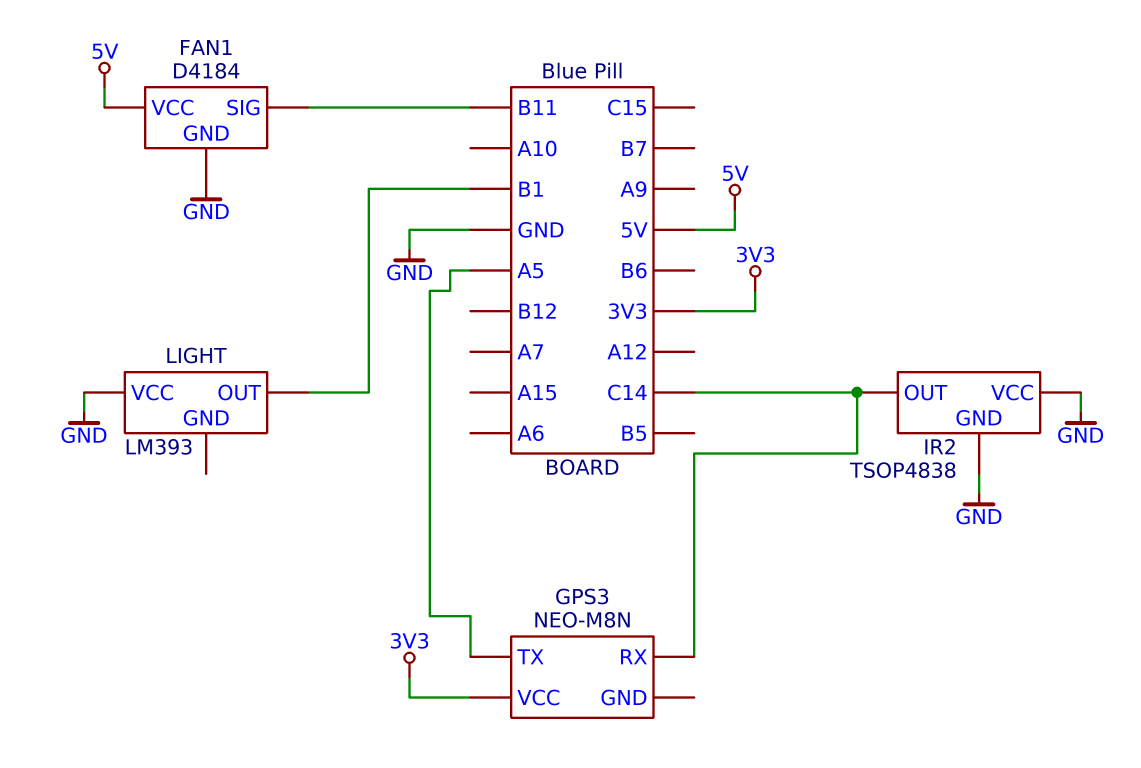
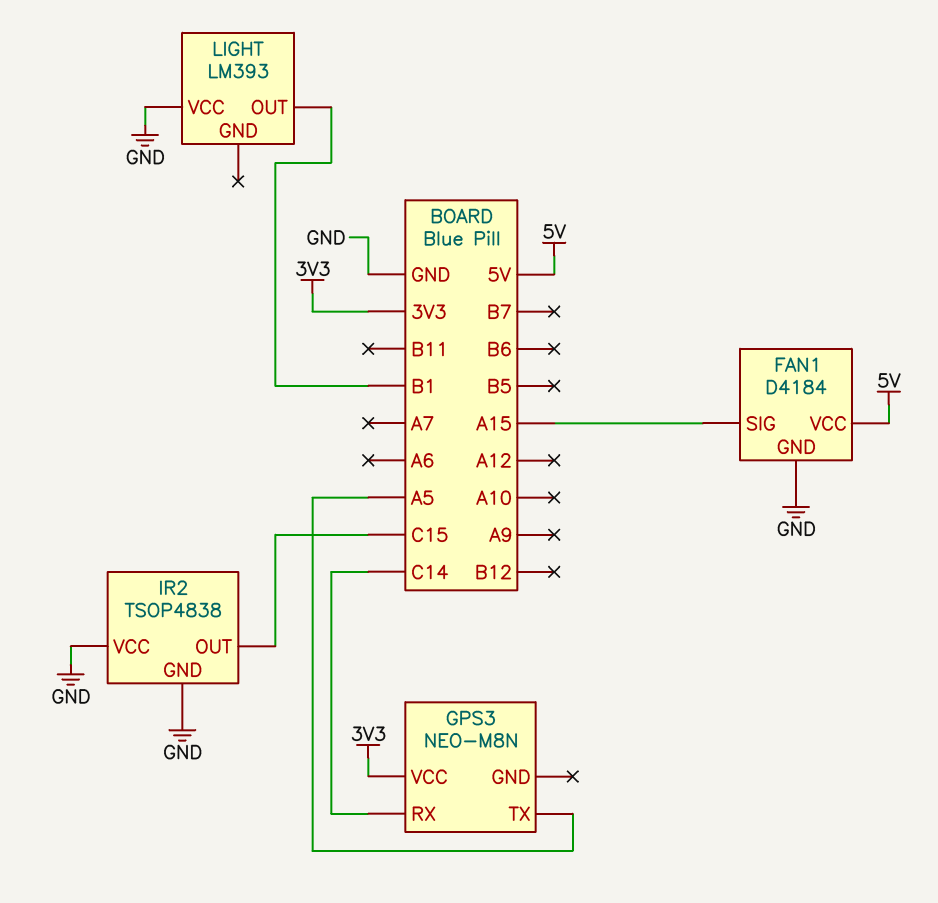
FAN1 pin SIG: B11 -> A15
IR2 pin OUT: C14 -> C15

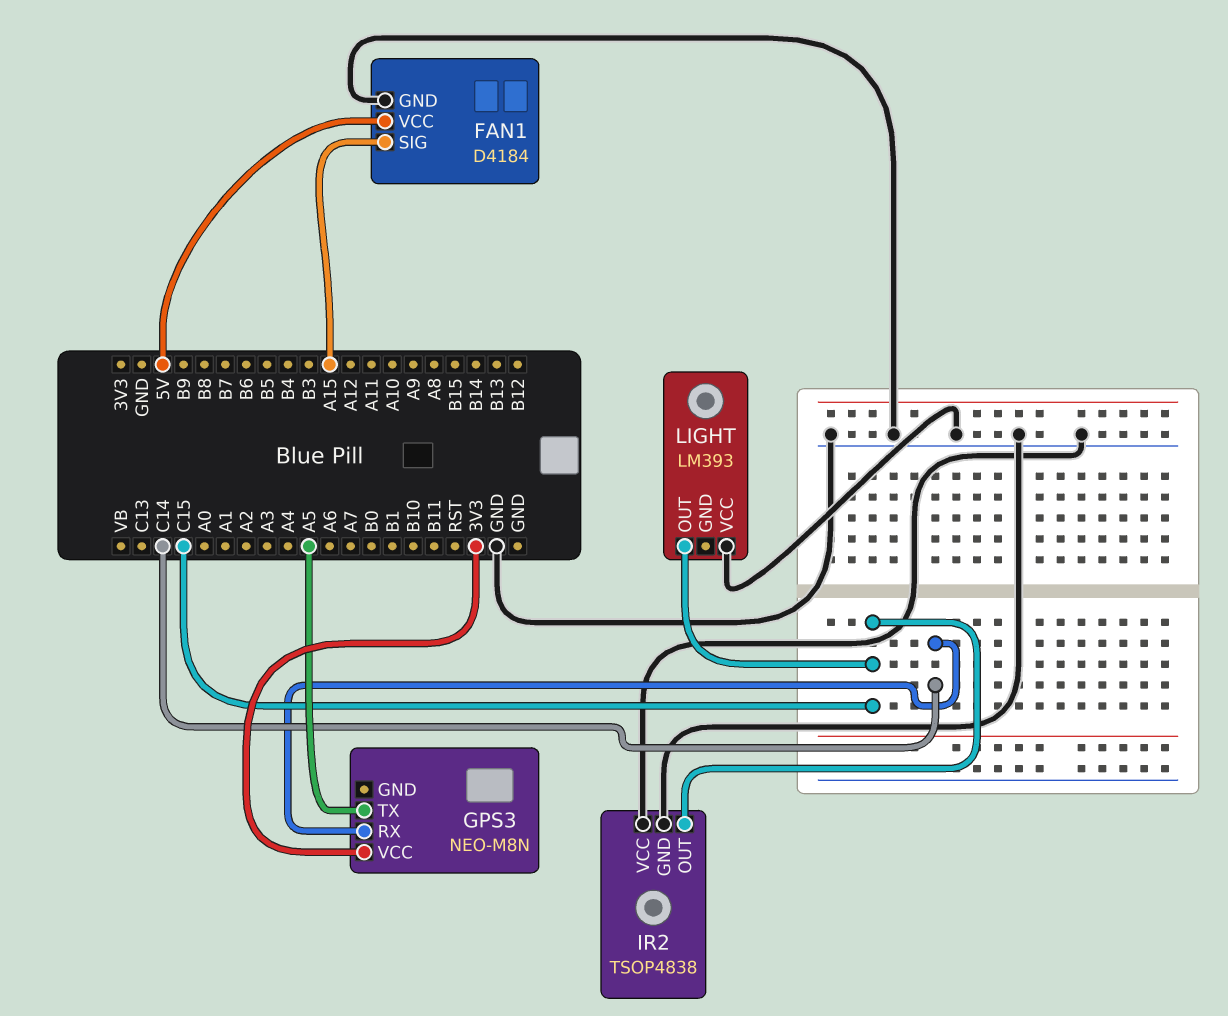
LIGHT pin OUT: B1 -> C15

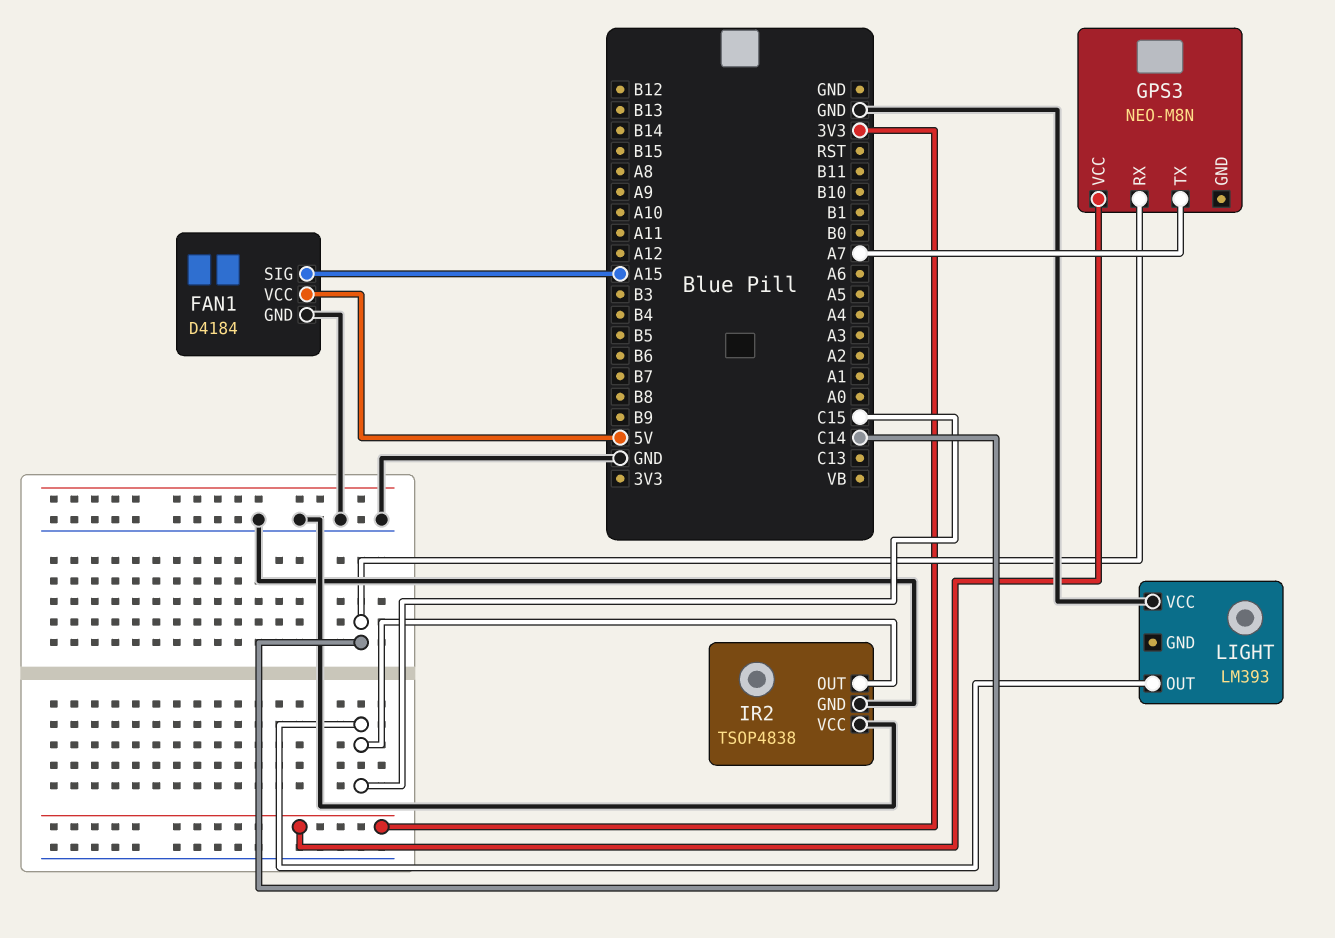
GPS3 pin TX: A5 -> A7

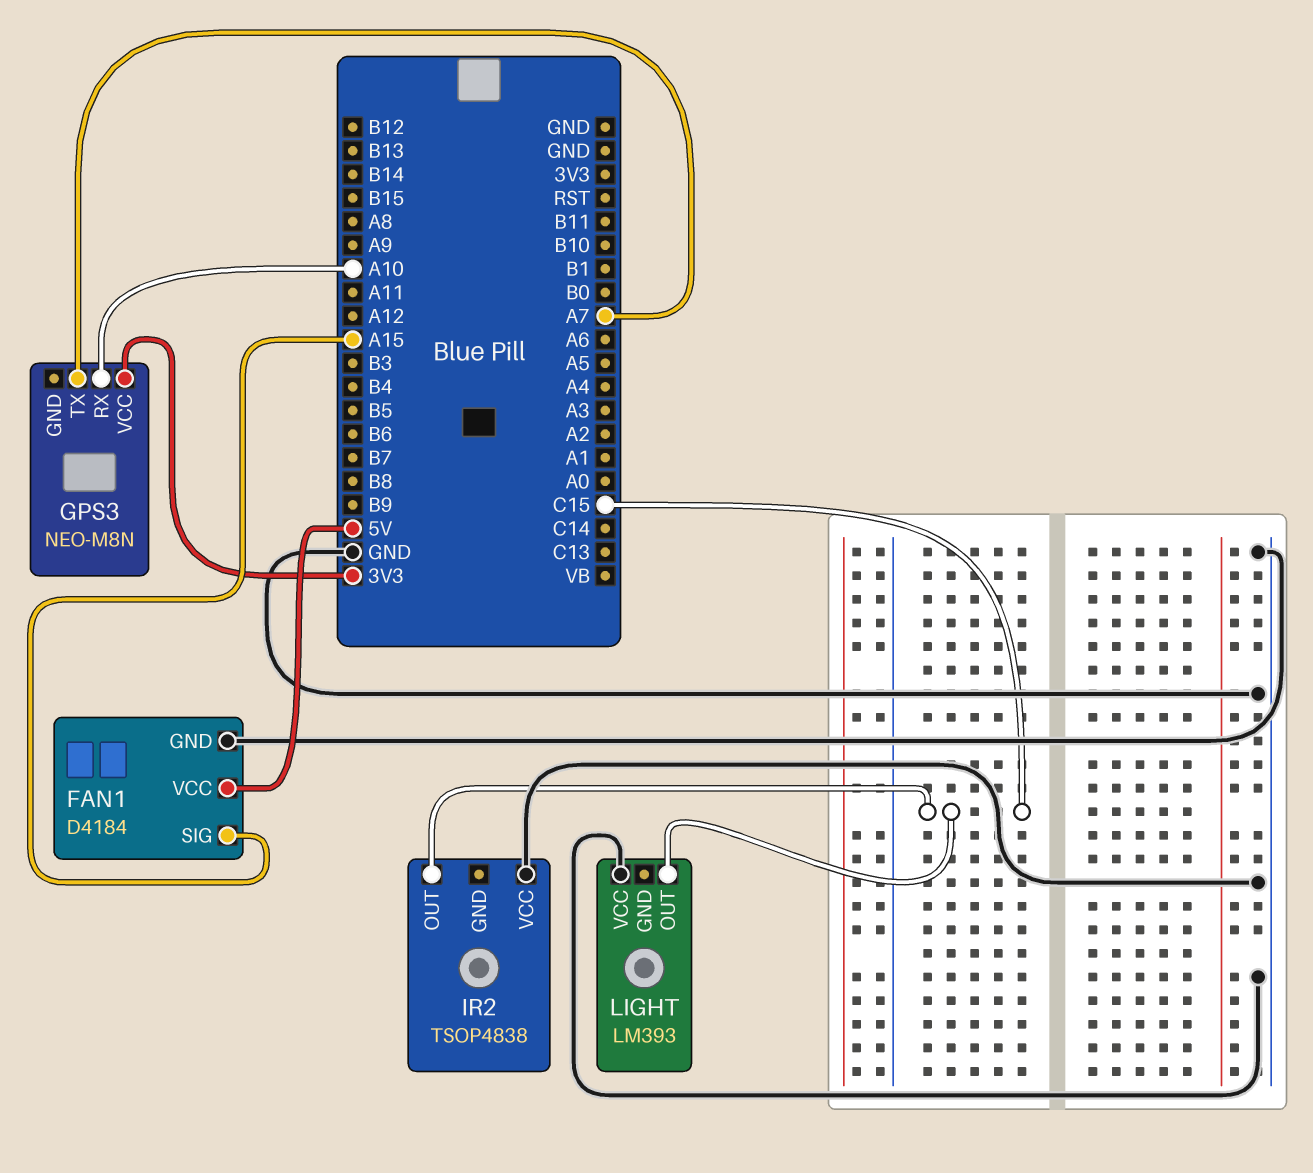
GPS3 pin RX: C14 -> A10
IR2 pin GND: GND -> none

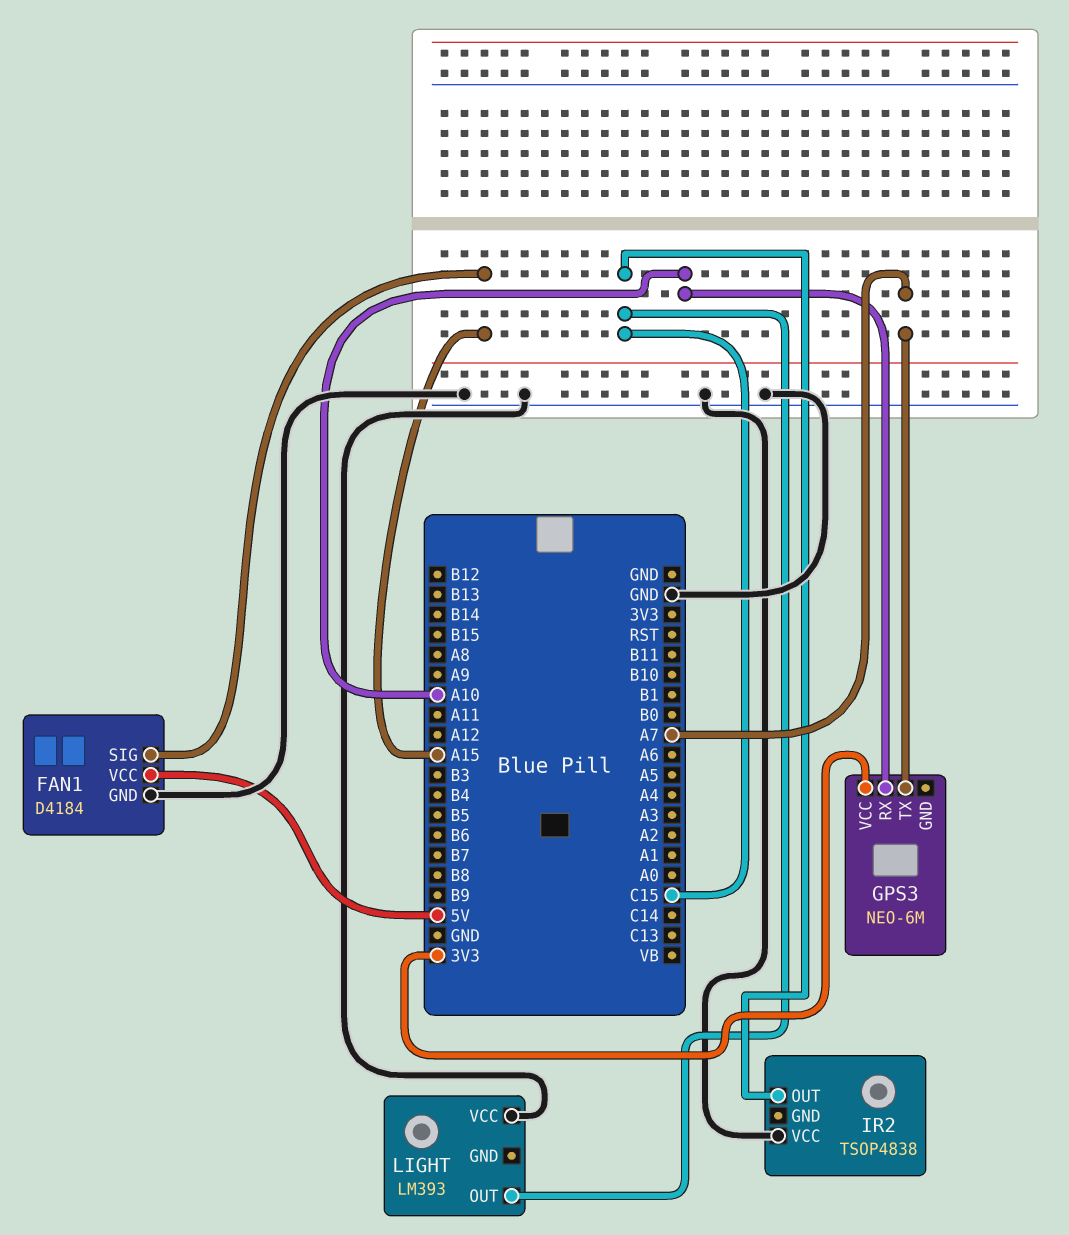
GPS3: NEO-M8N -> NEO-6M

